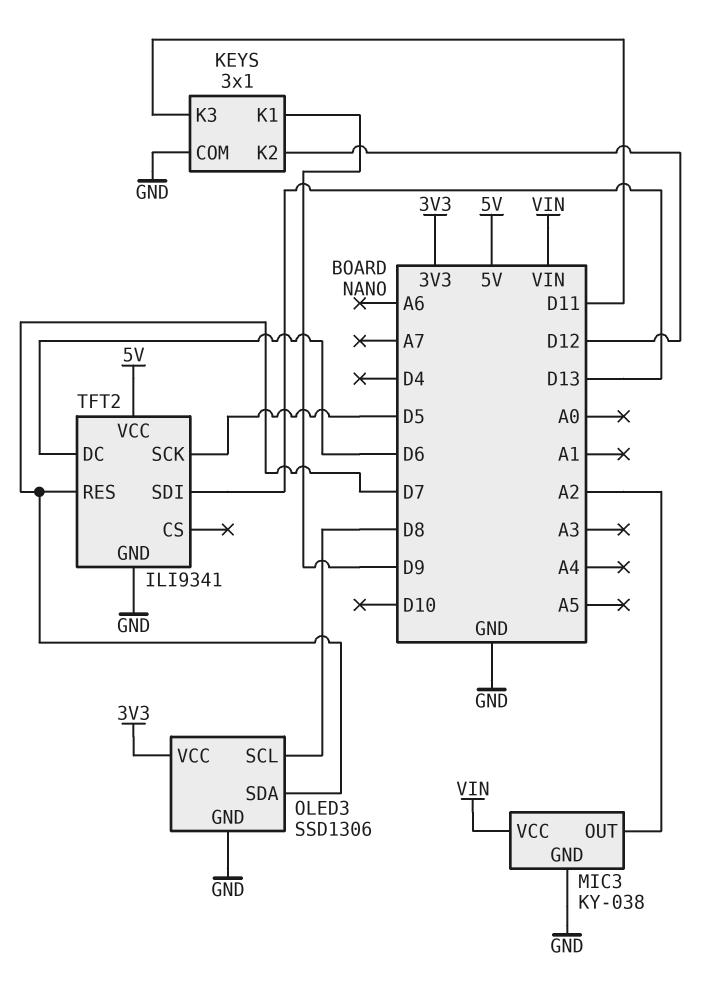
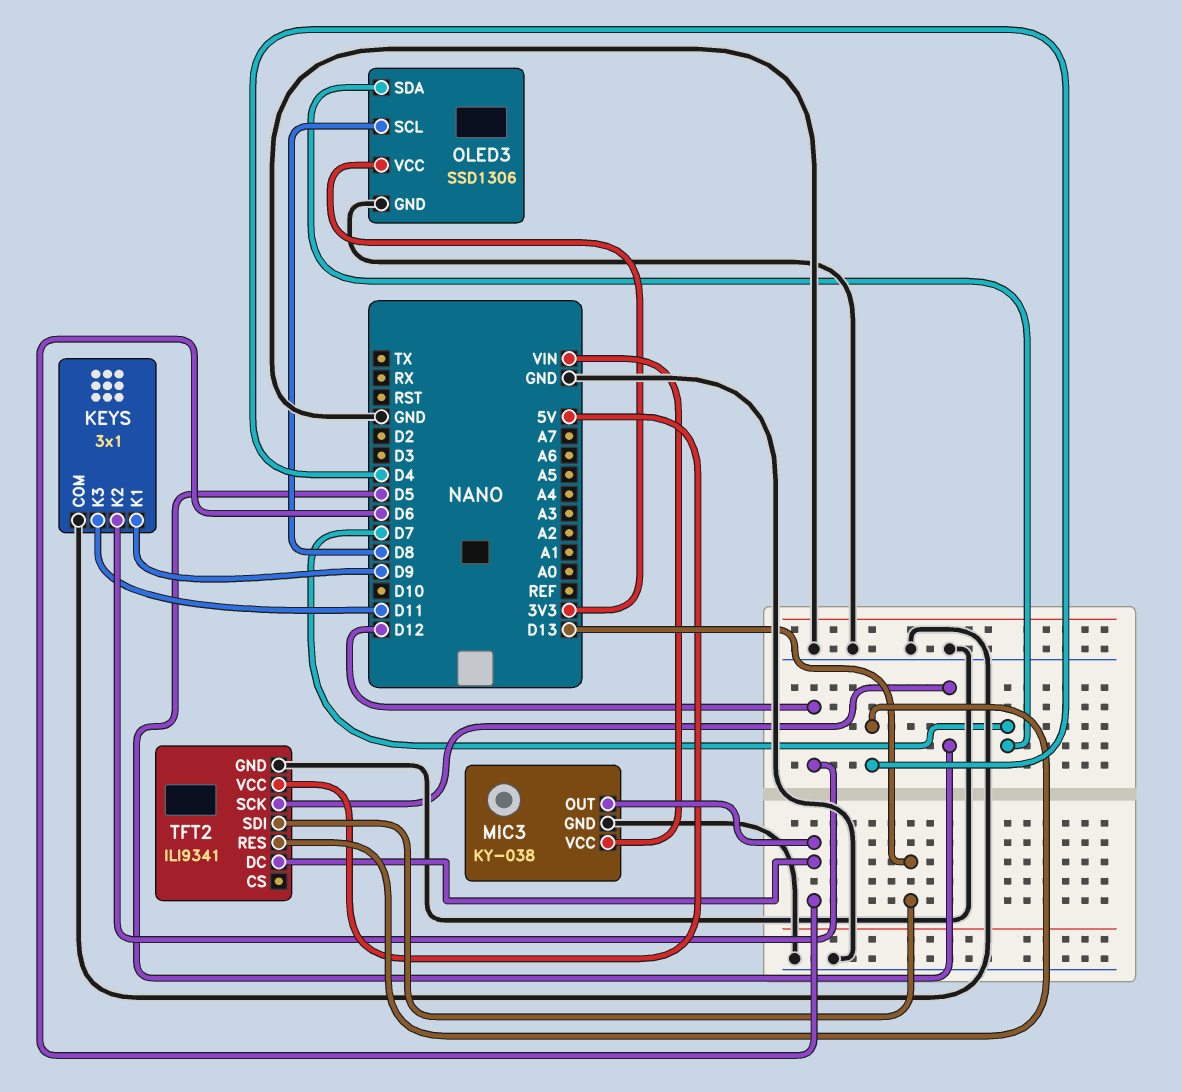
MIC3 pin OUT: A2 -> D6
TFT2 pin RES: D7 -> D4

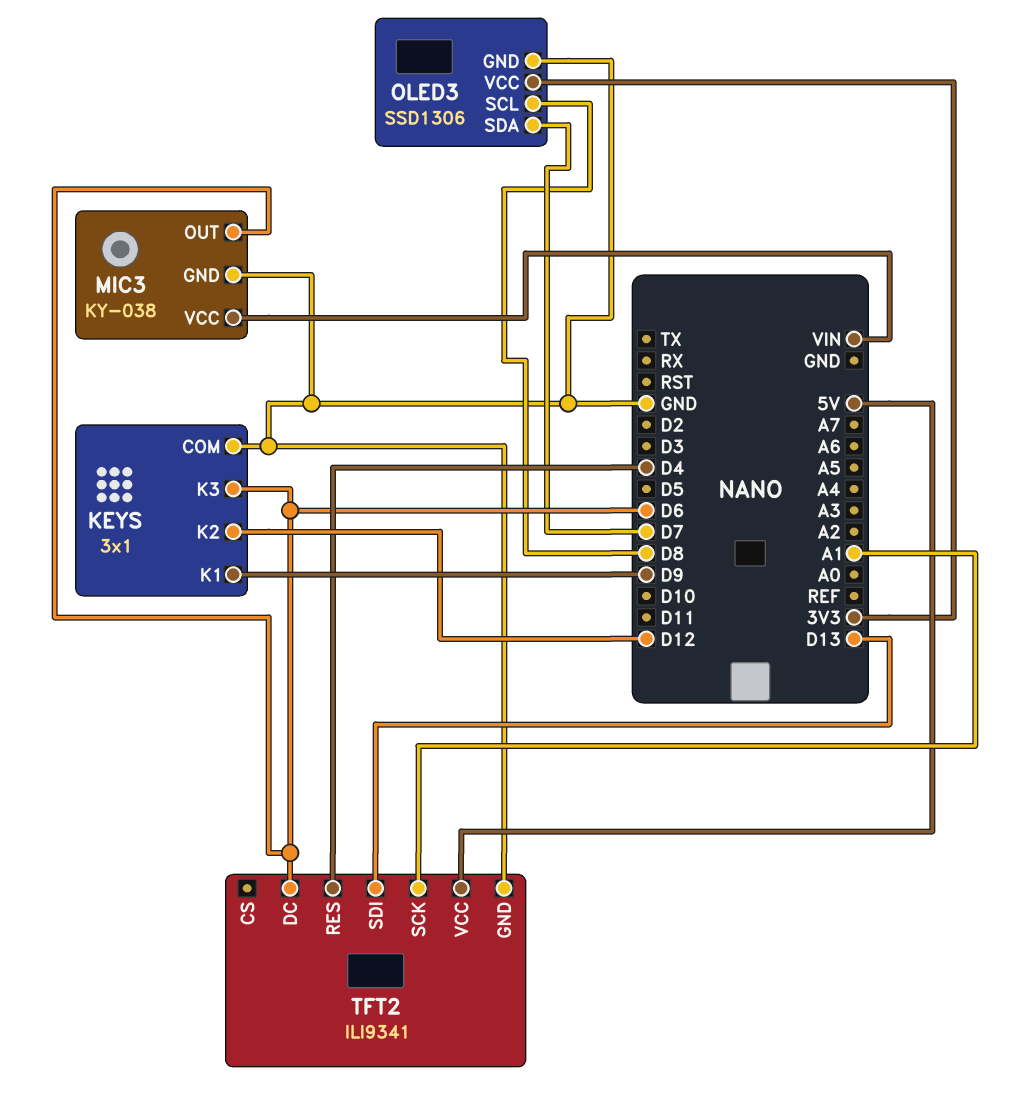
KEYS pin K3: D11 -> D6
TFT2 pin SCK: D5 -> A1

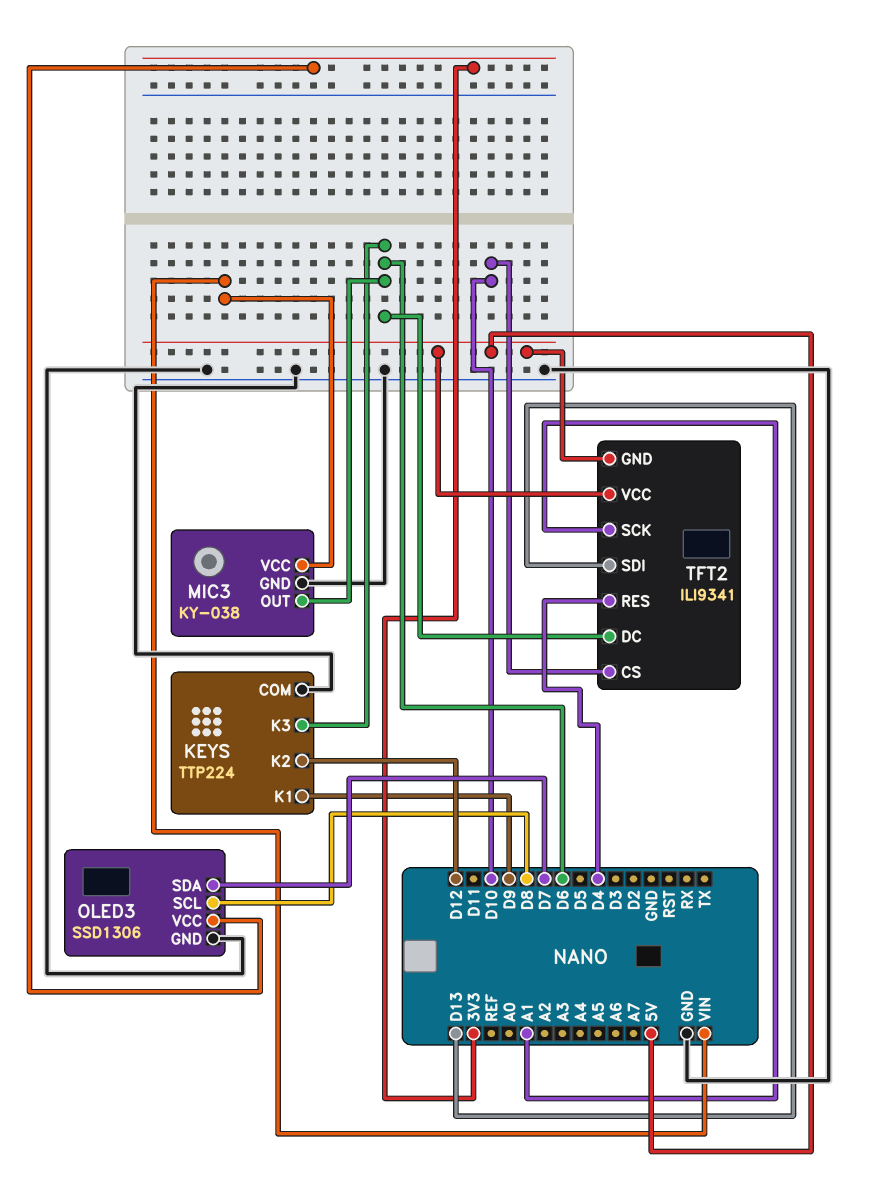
KEYS: 3x1 -> TTP224
TFT2 pin CS: none -> D10
TFT2 pin GND: GND -> 5V

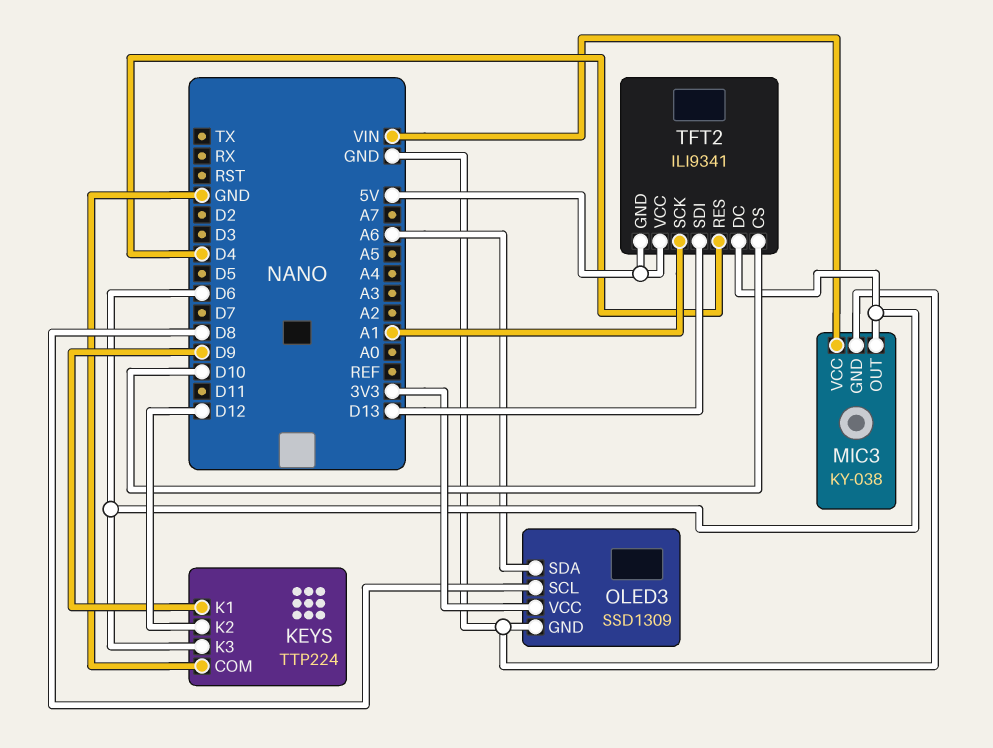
OLED3: SSD1306 -> SSD1309
OLED3 pin SDA: D7 -> A6

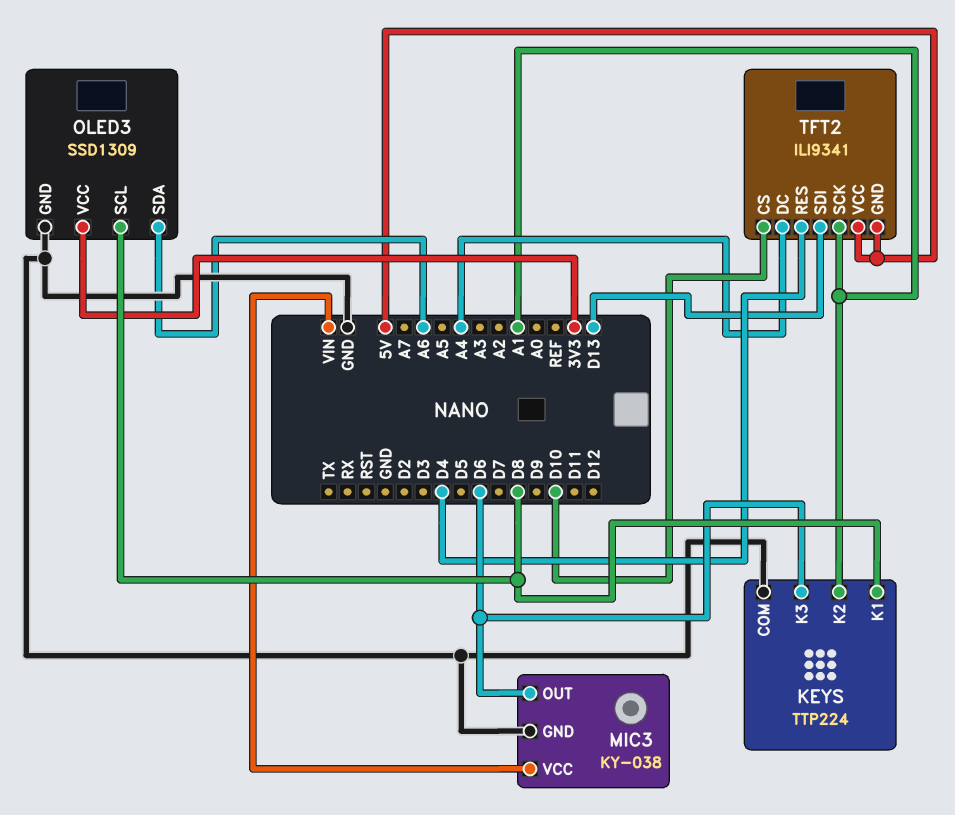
KEYS pin K1: D9 -> D8
KEYS pin K2: D12 -> A1
TFT2 pin DC: D6 -> A4

